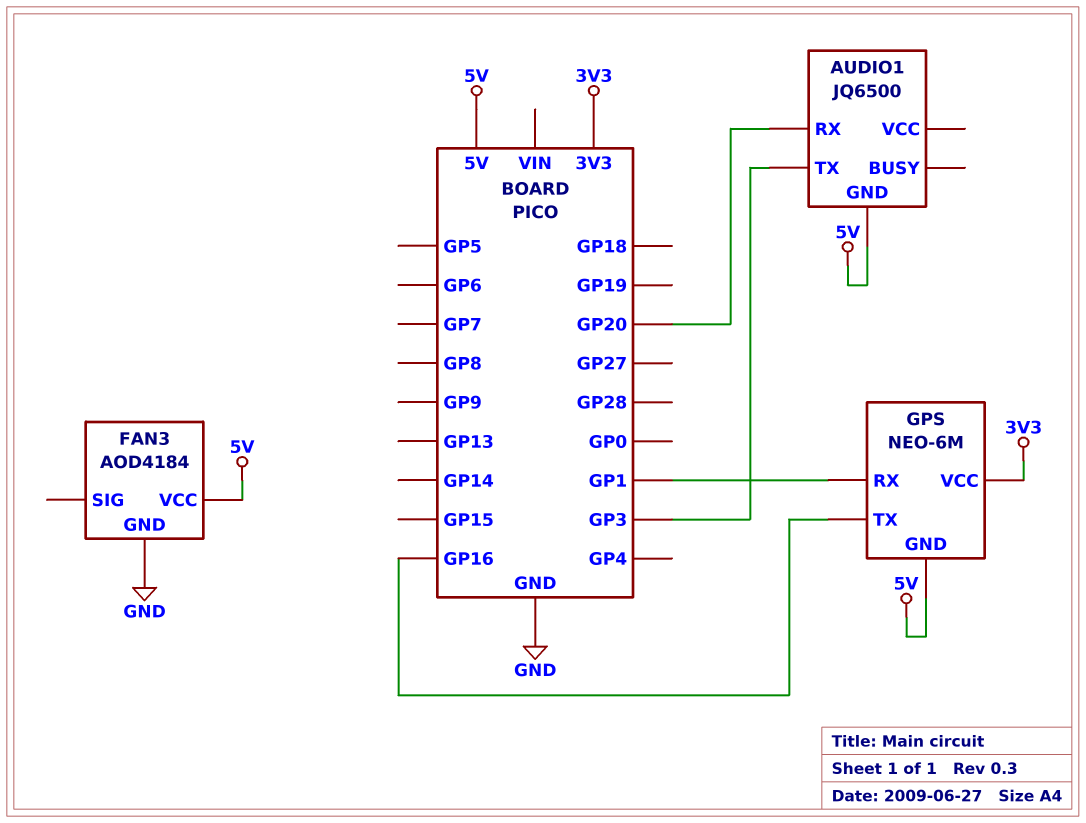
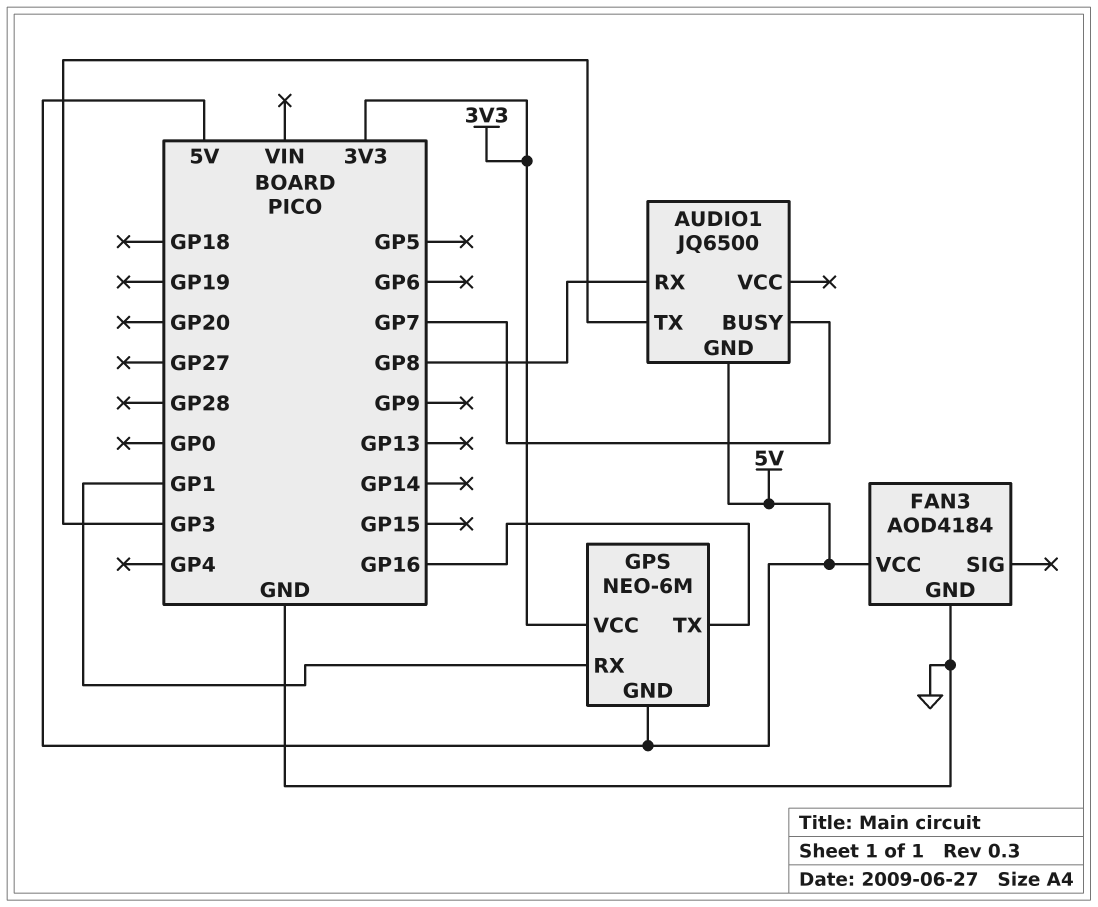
AUDIO1 pin BUSY: none -> GP7
AUDIO1 pin RX: GP20 -> GP8

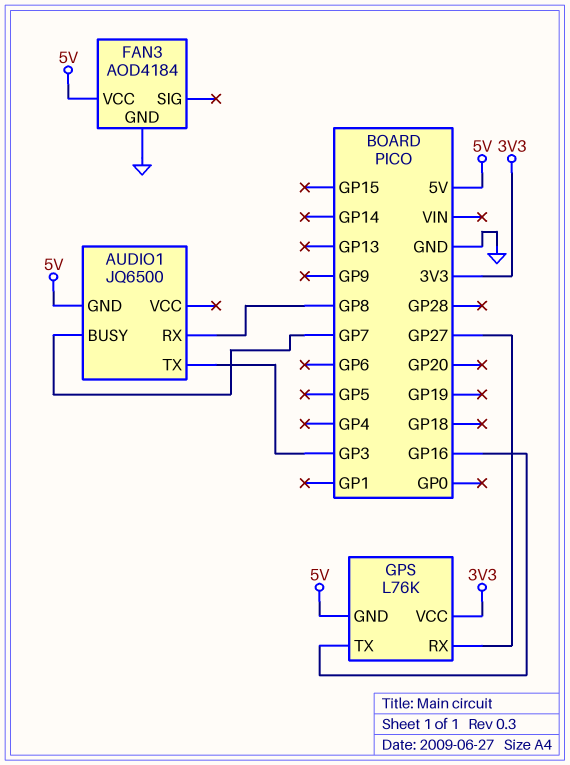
GPS: NEO-6M -> L76K
GPS pin RX: GP1 -> GP27

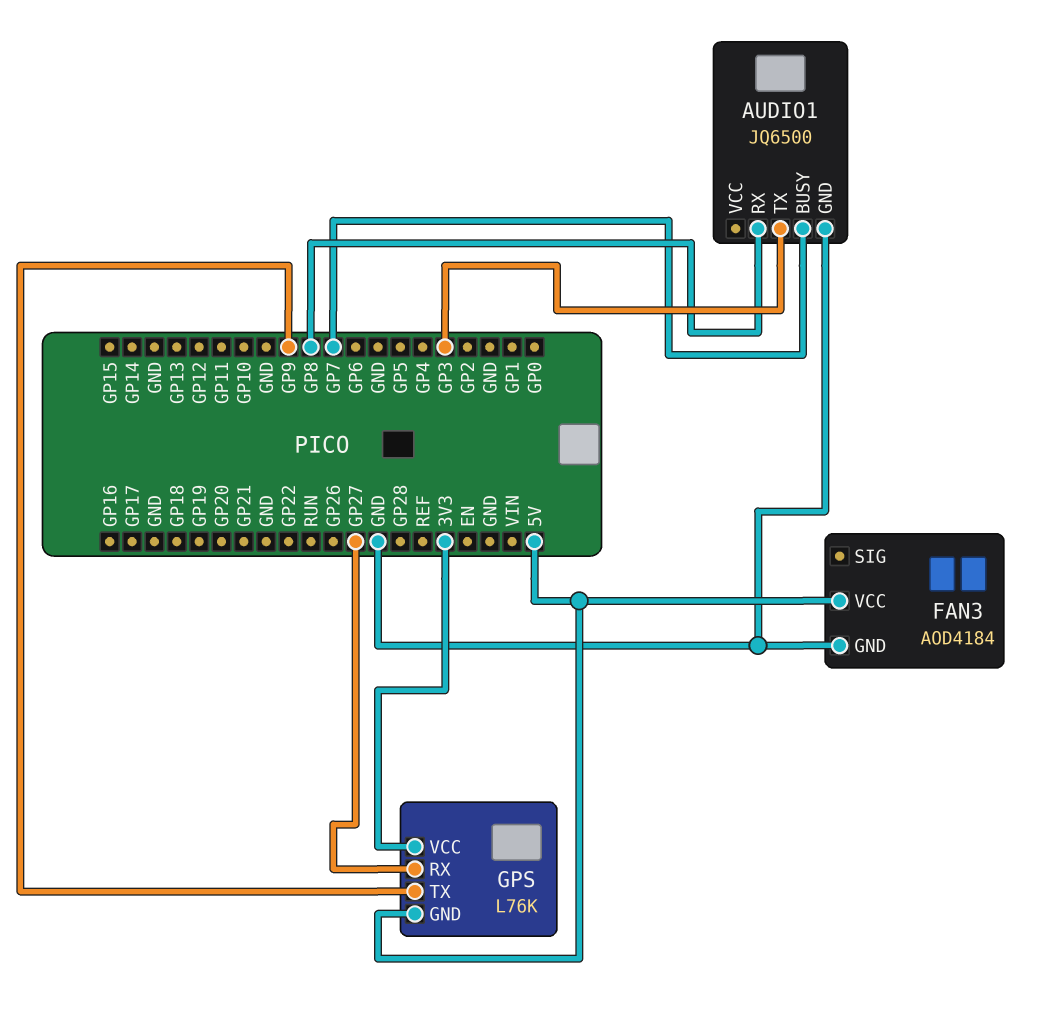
AUDIO1 pin GND: 5V -> GND
GPS pin TX: GP16 -> GP9

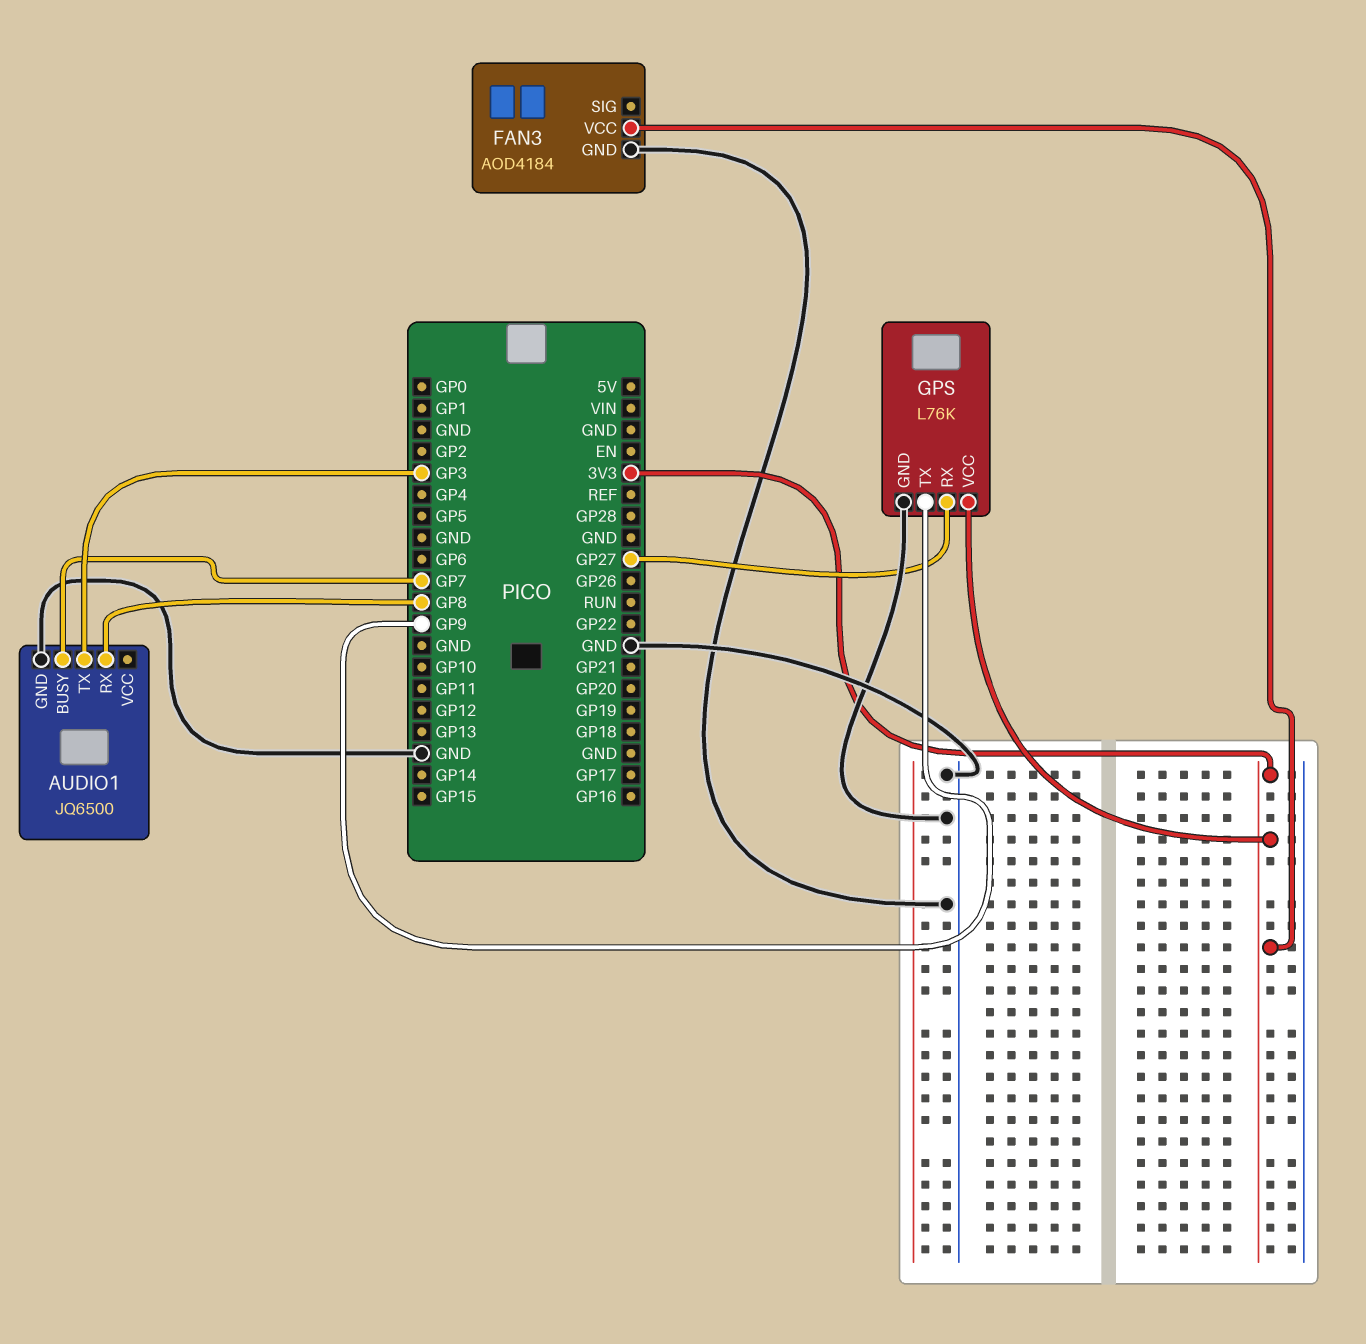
FAN3 pin VCC: 5V -> 3V3
GPS pin GND: 5V -> GND

